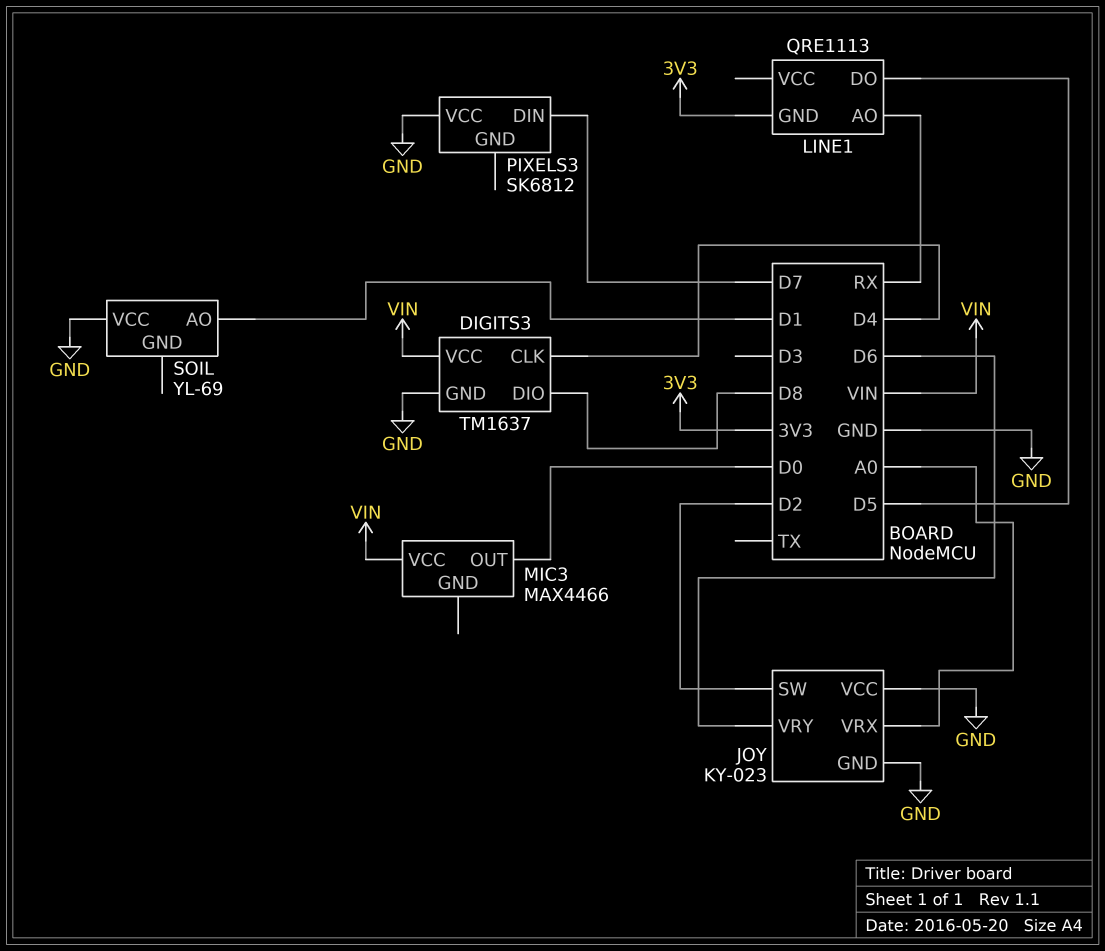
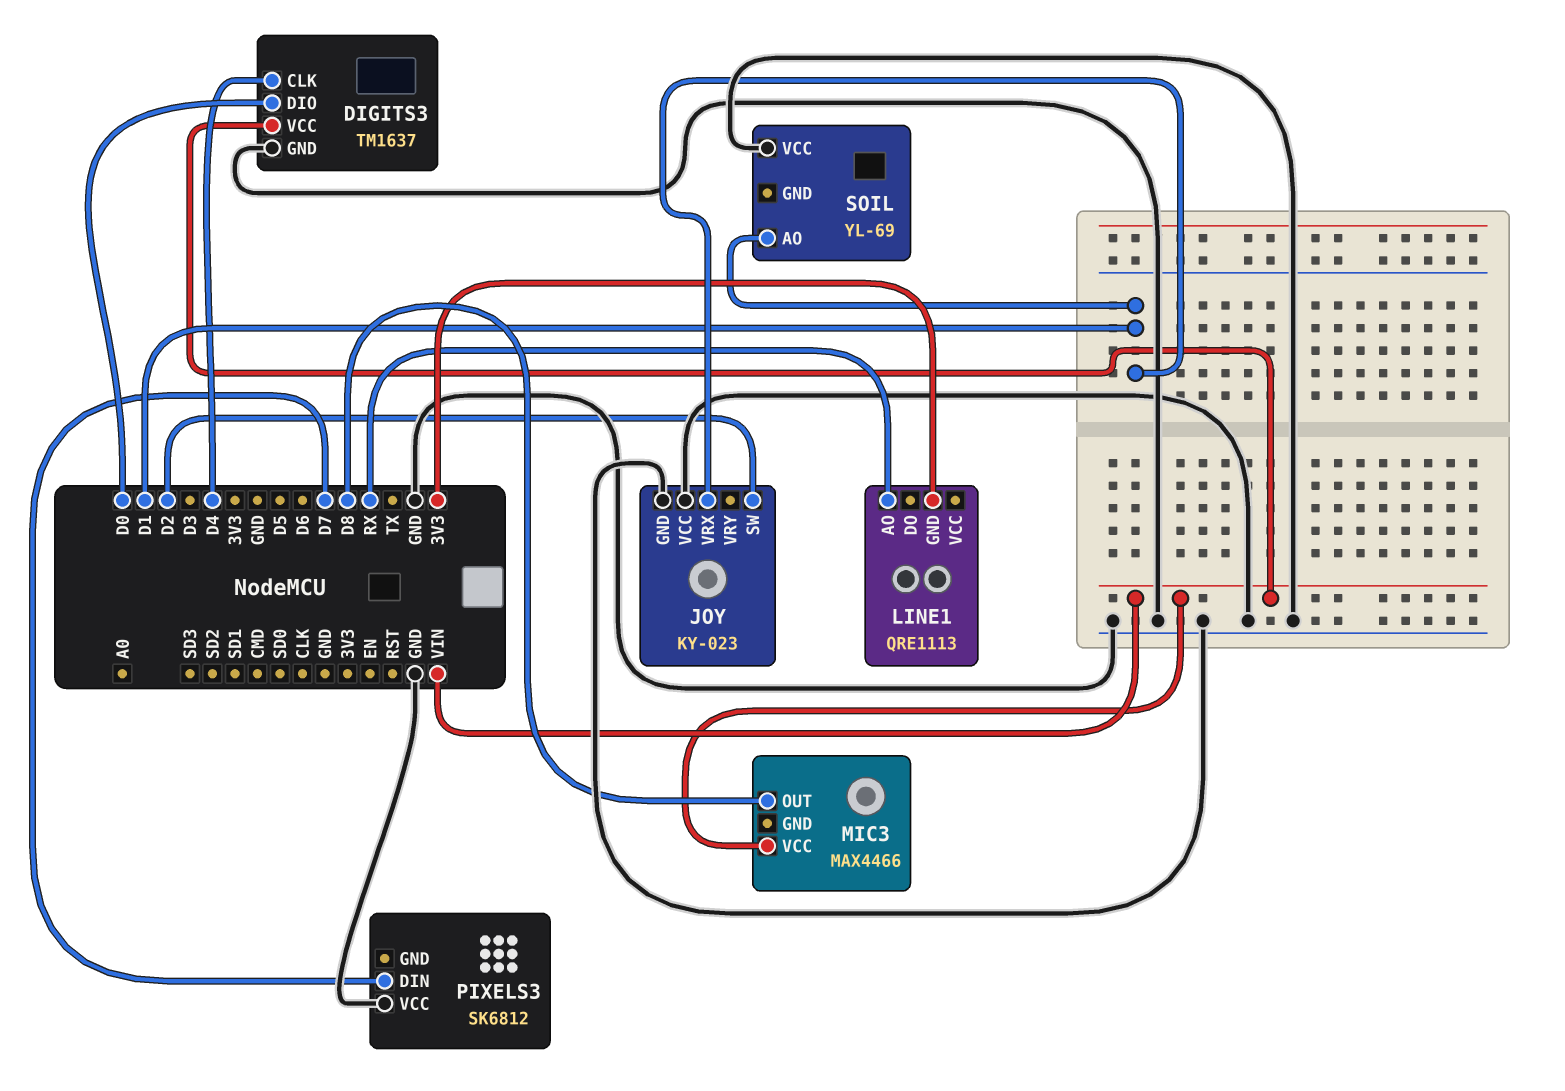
DIGITS3 pin DIO: D8 -> D0
JOY pin VRX: A0 -> D1
JOY pin VRY: D6 -> none
LINE1 pin DO: D5 -> none
MIC3 pin OUT: D0 -> D8

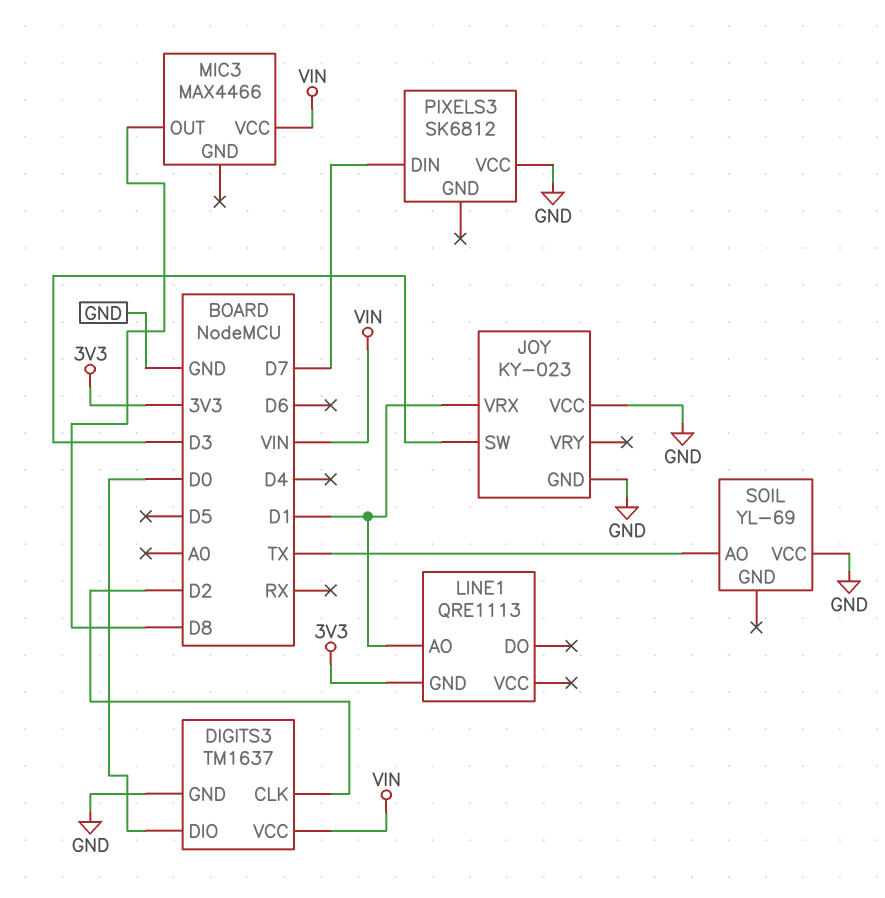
DIGITS3 pin CLK: D4 -> D2
JOY pin SW: D2 -> D3
LINE1 pin AO: RX -> D1
SOIL pin AO: D1 -> TX

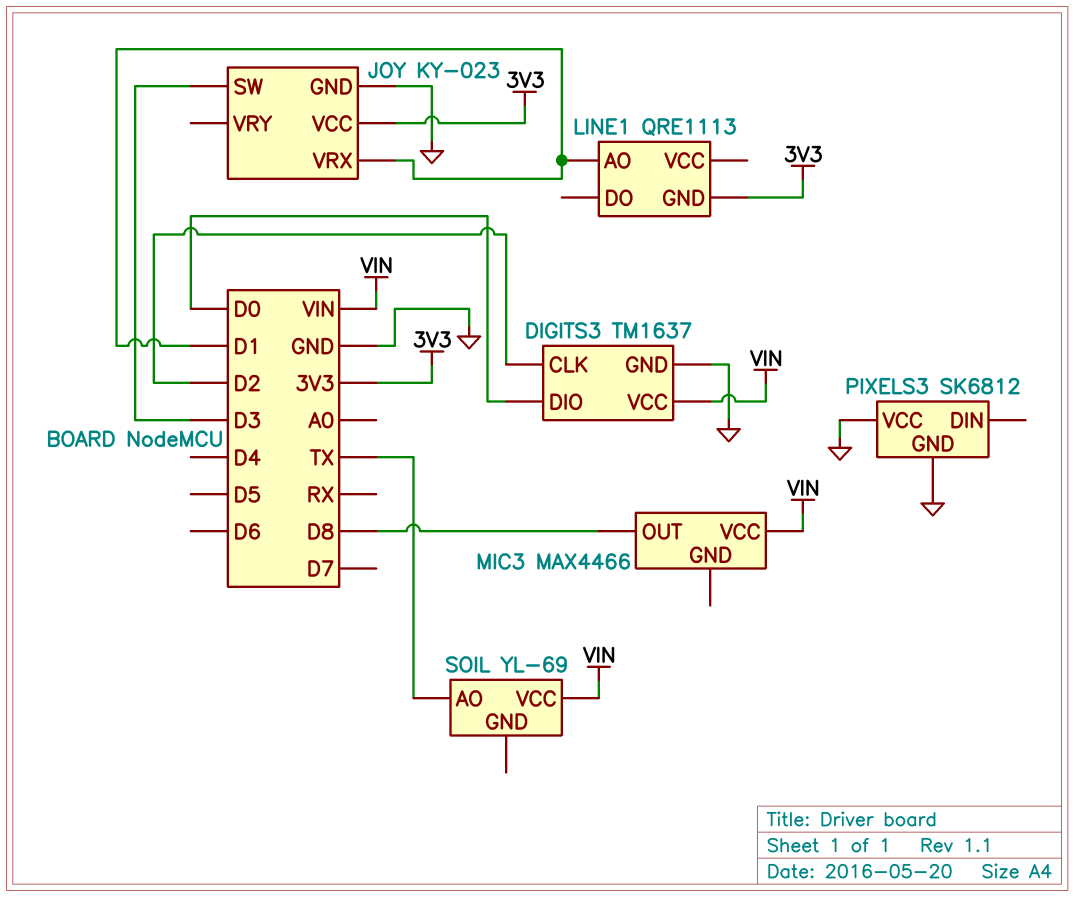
JOY pin VCC: GND -> 3V3
PIXELS3 pin DIN: D7 -> none
PIXELS3 pin GND: none -> GND
SOIL pin VCC: GND -> VIN

